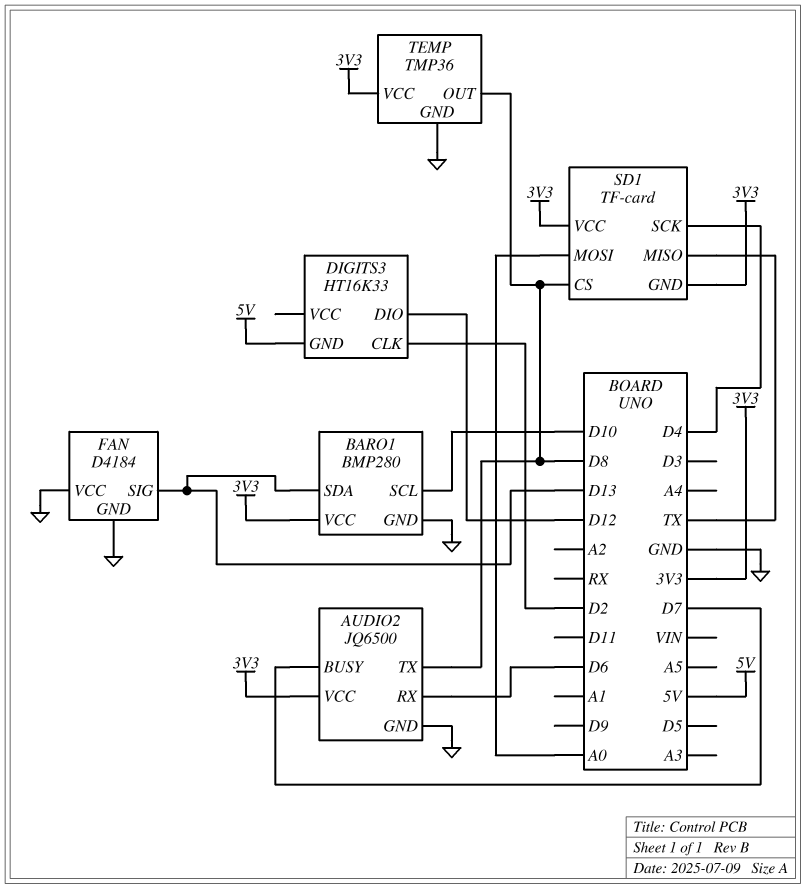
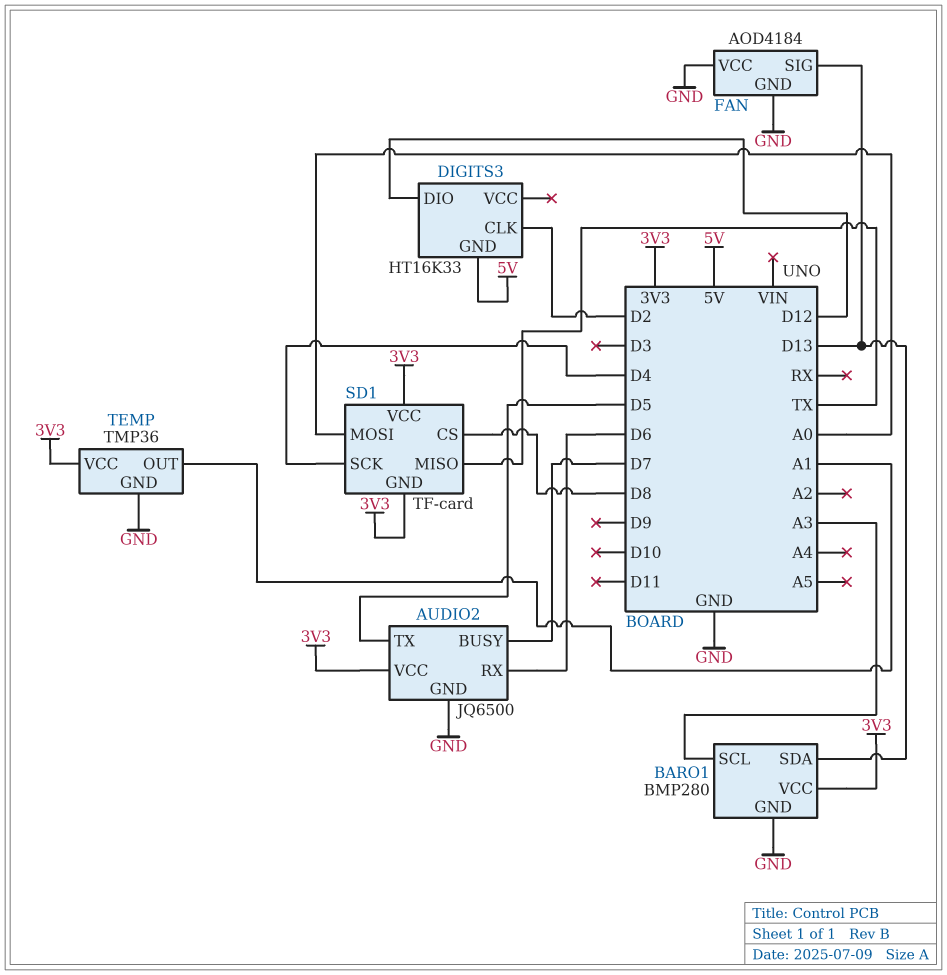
AUDIO2 pin TX: D8 -> D5
BARO1 pin SCL: D10 -> A3
FAN: D4184 -> AOD4184
TEMP pin OUT: D8 -> A1

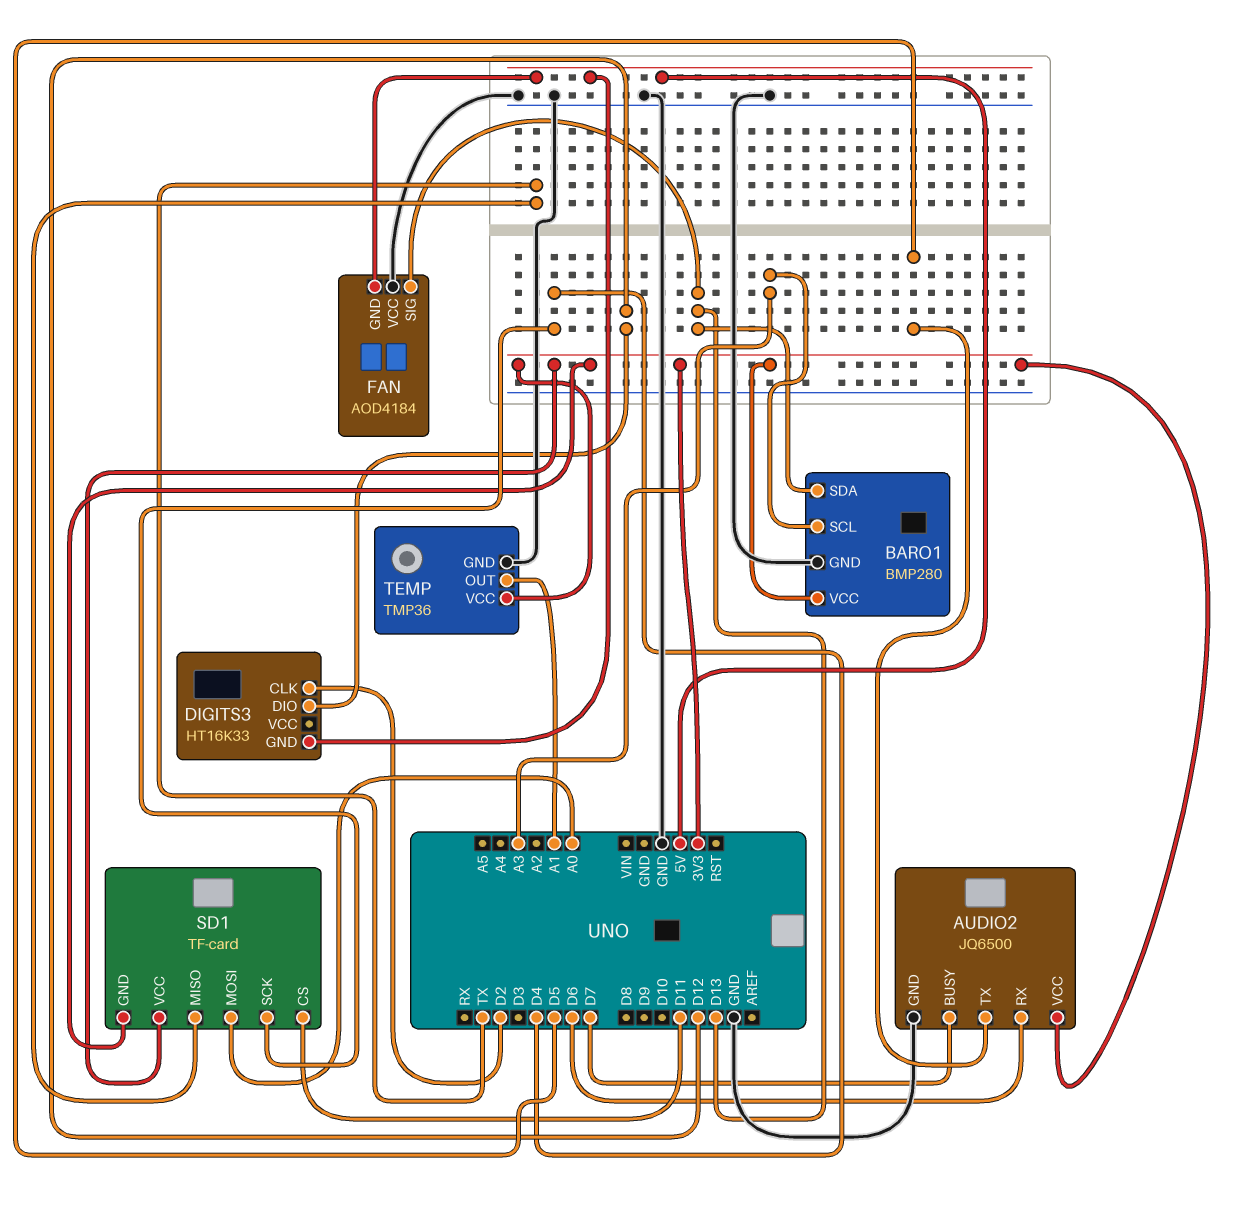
FAN pin GND: GND -> 5V
SD1 pin CS: D8 -> D11

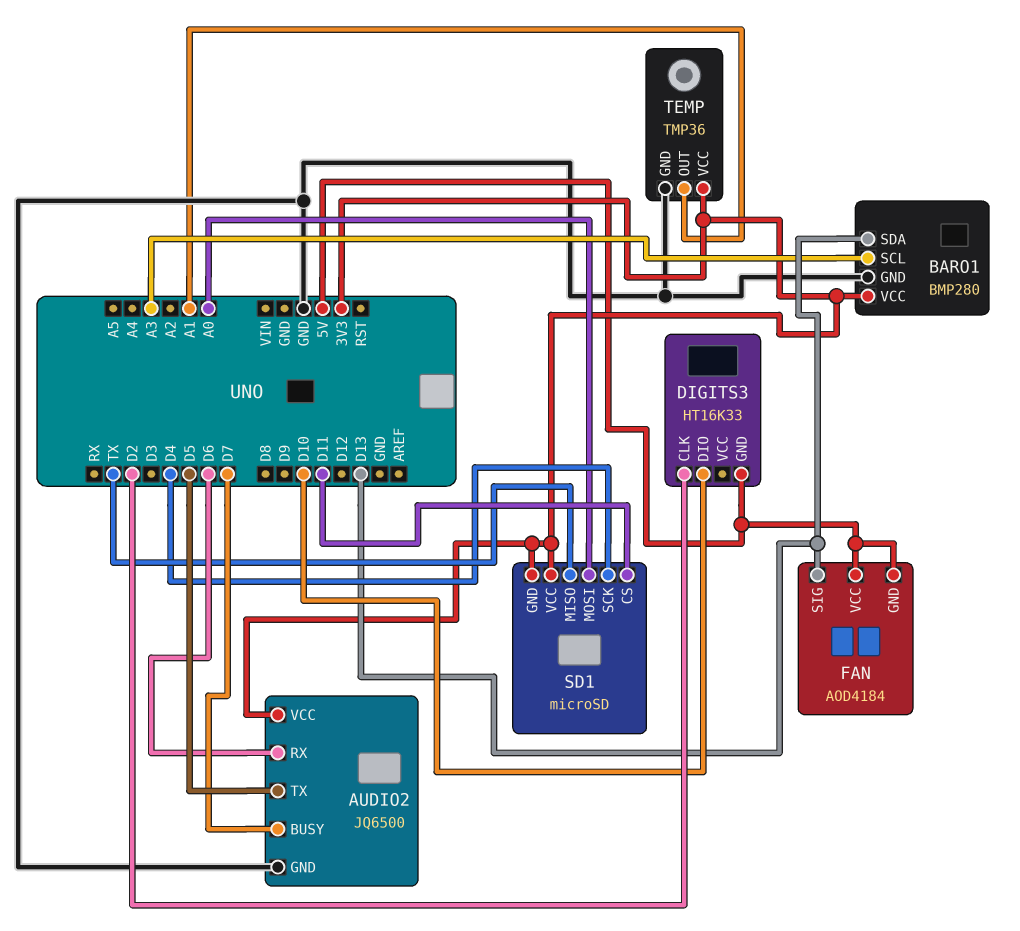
DIGITS3 pin DIO: D12 -> D10
FAN pin VCC: GND -> 5V
SD1: TF-card -> microSD

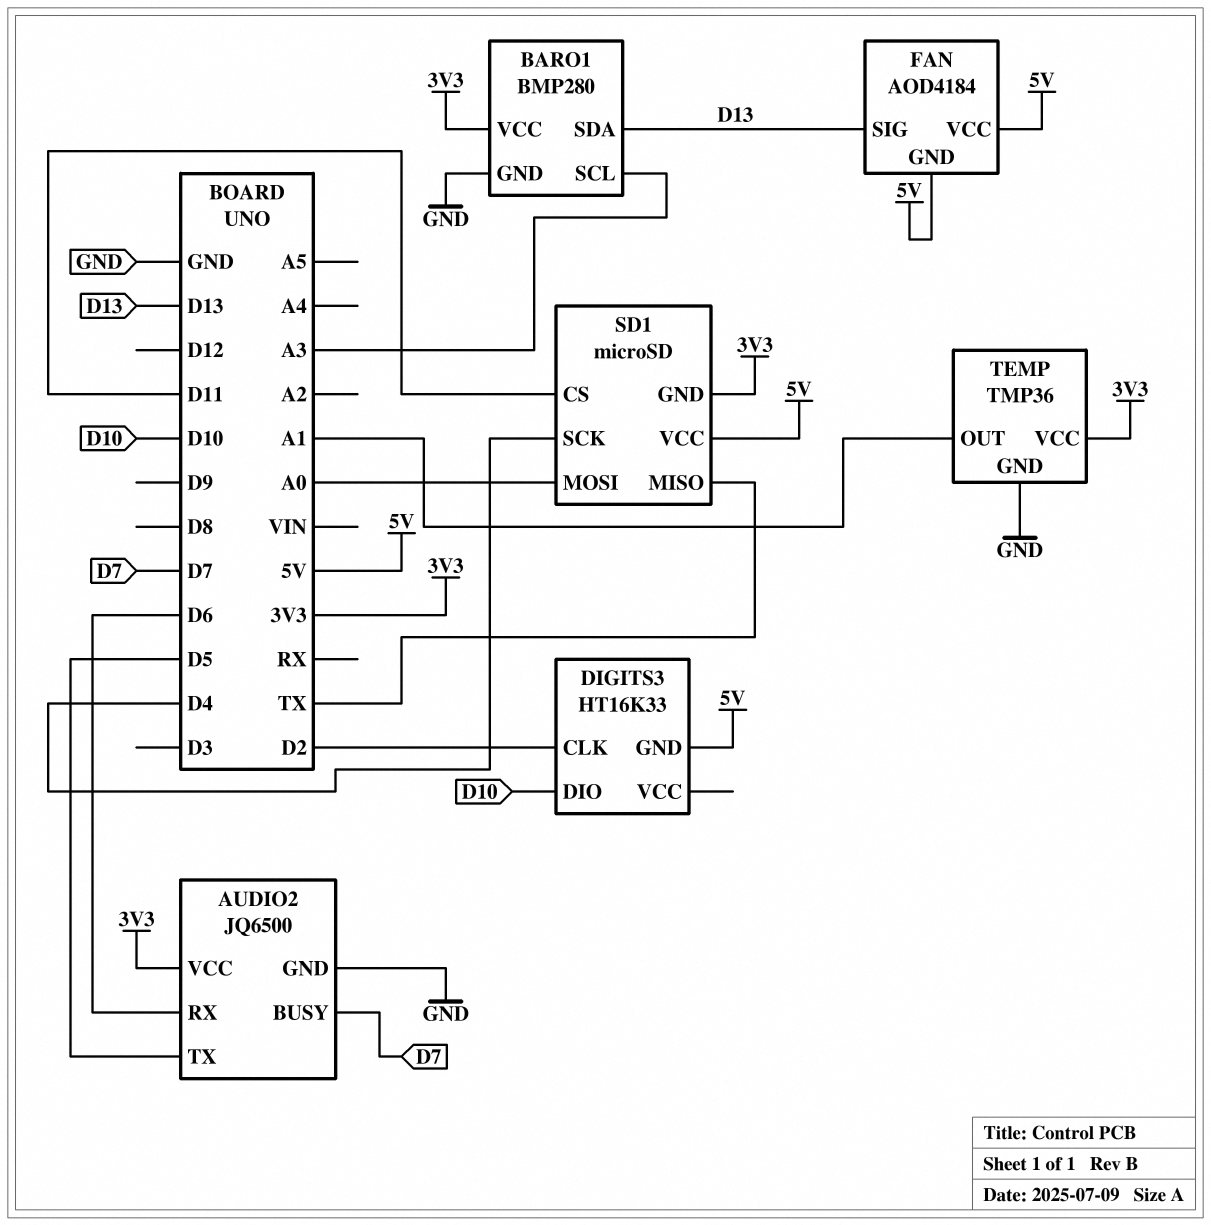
SD1 pin VCC: 3V3 -> 5V

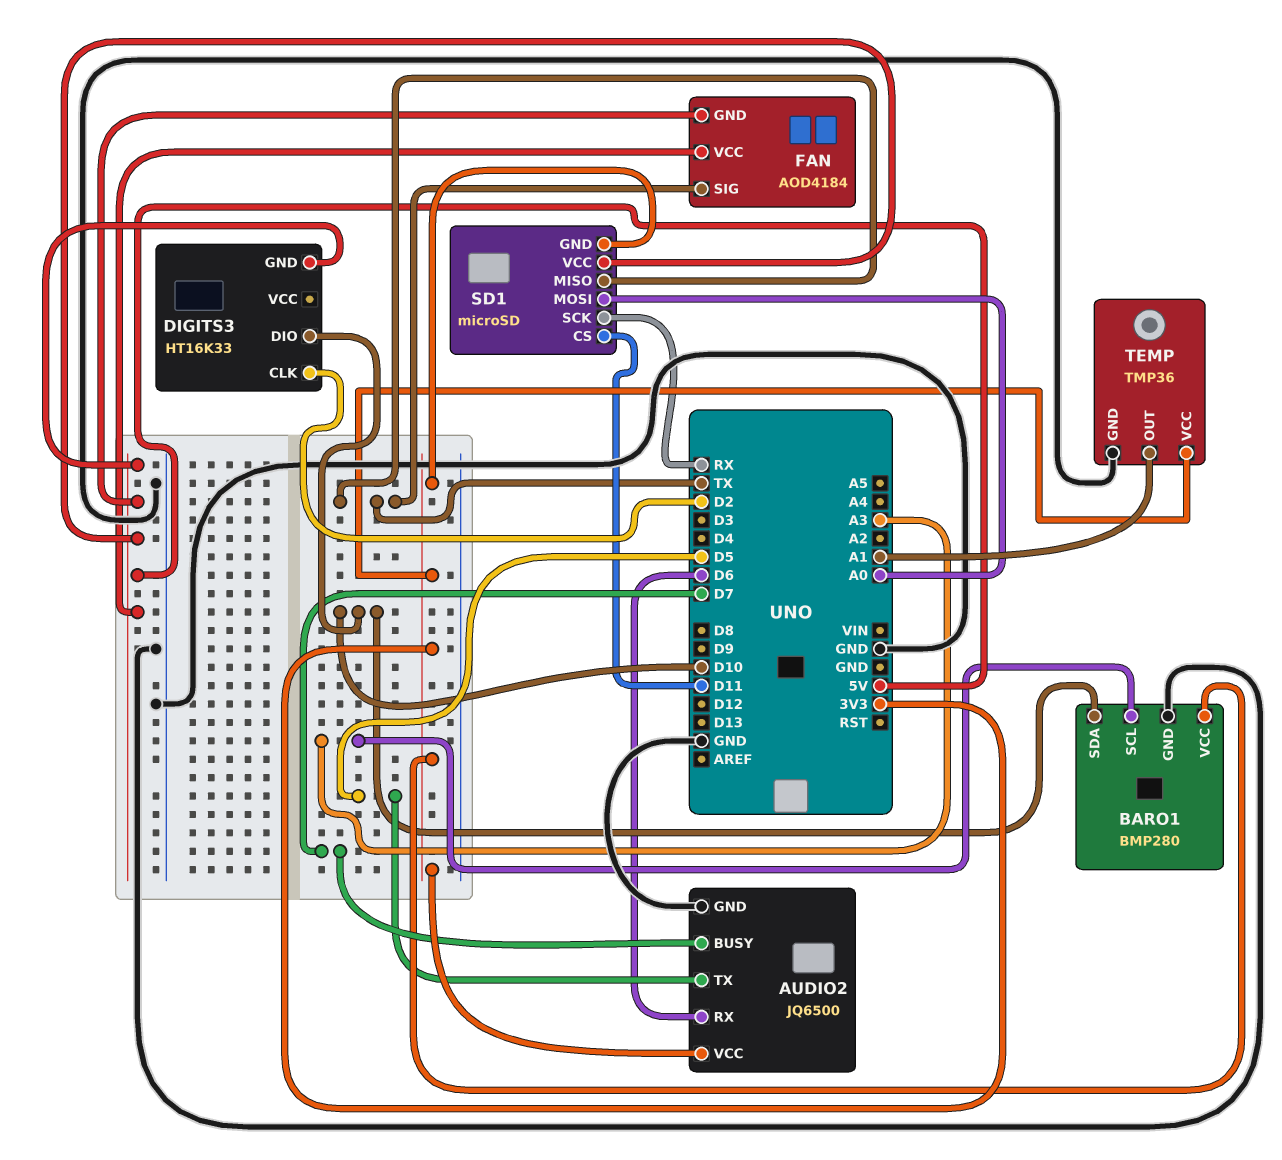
BARO1 pin SDA: D13 -> D10
FAN pin SIG: D13 -> TX
SD1 pin SCK: D4 -> RX

